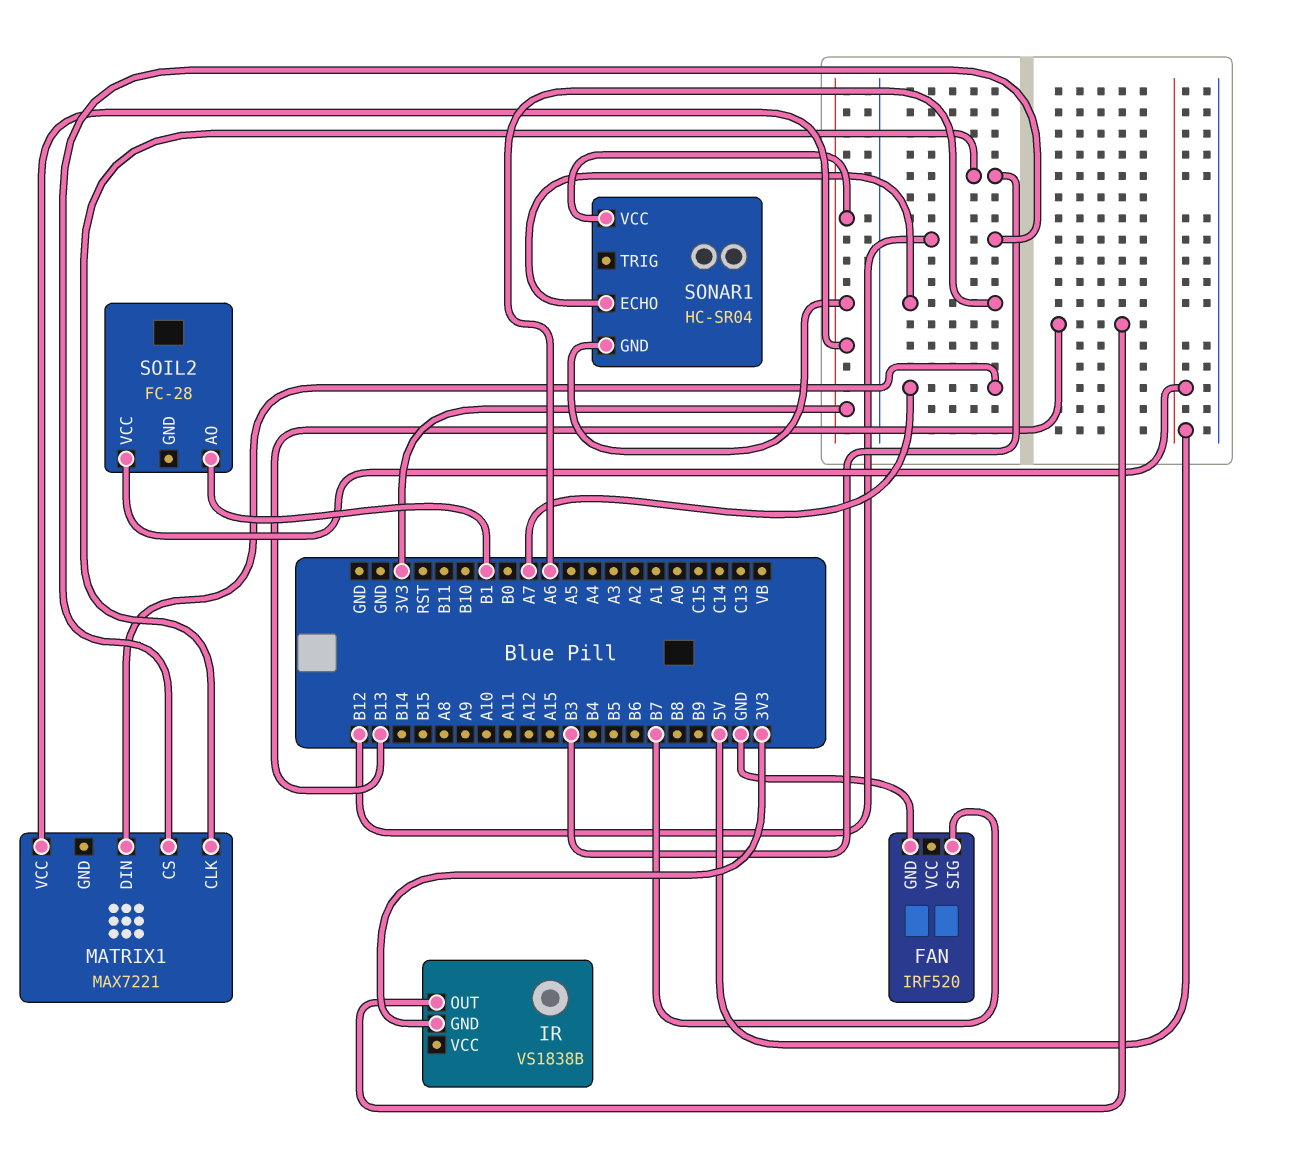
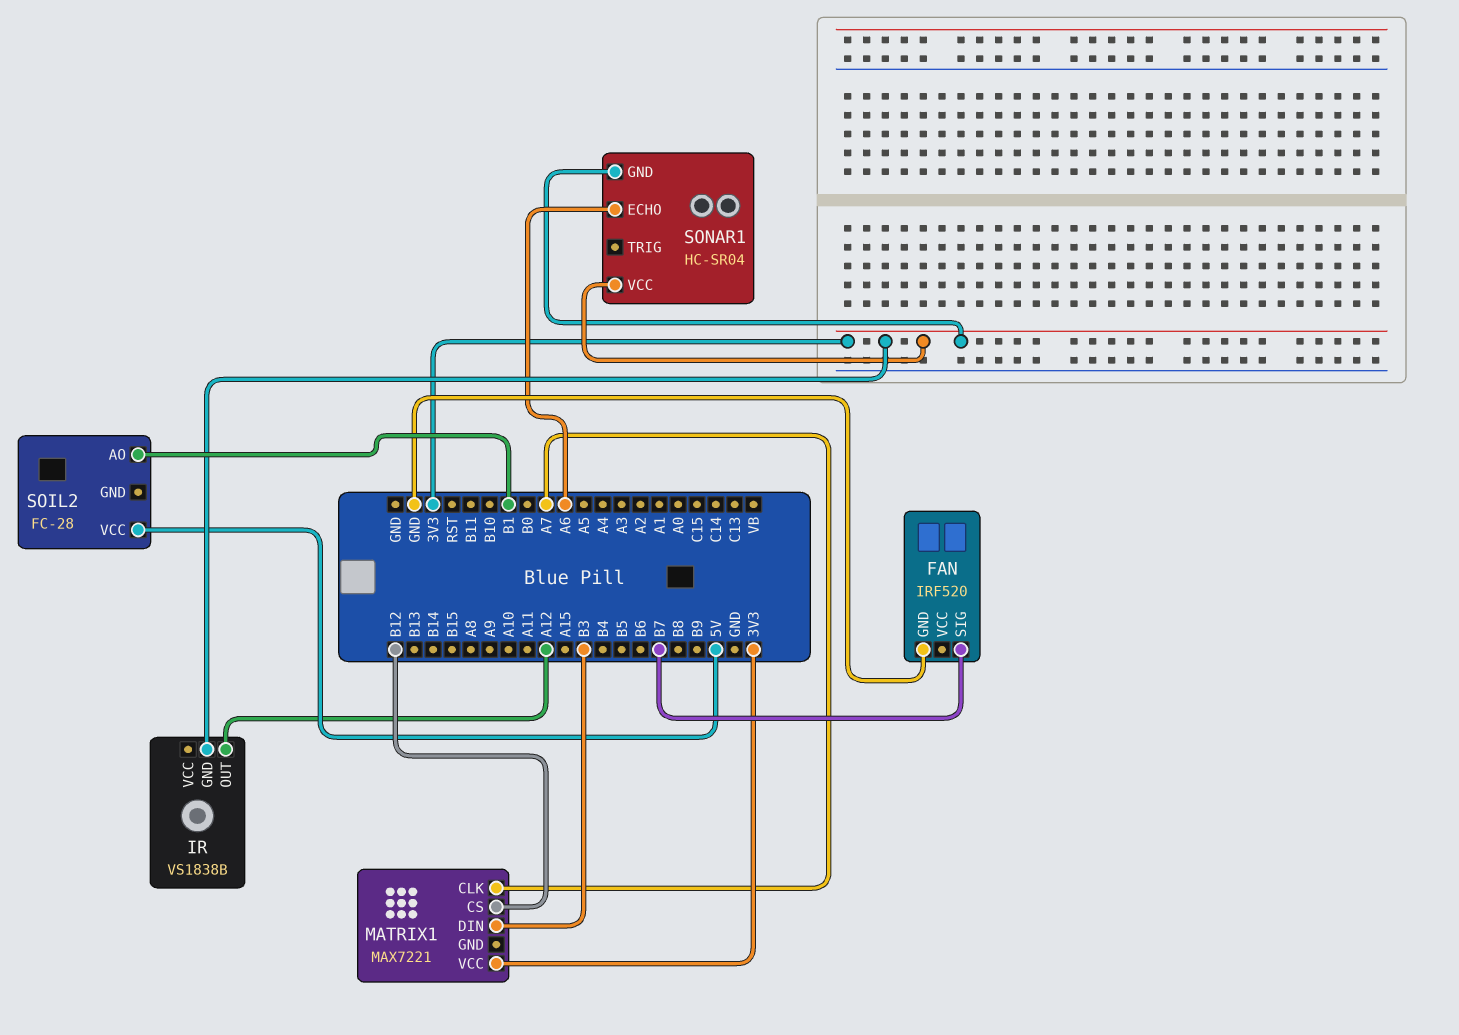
IR pin OUT: B13 -> A12
MATRIX1 pin CLK: B3 -> A7
MATRIX1 pin DIN: A7 -> B3

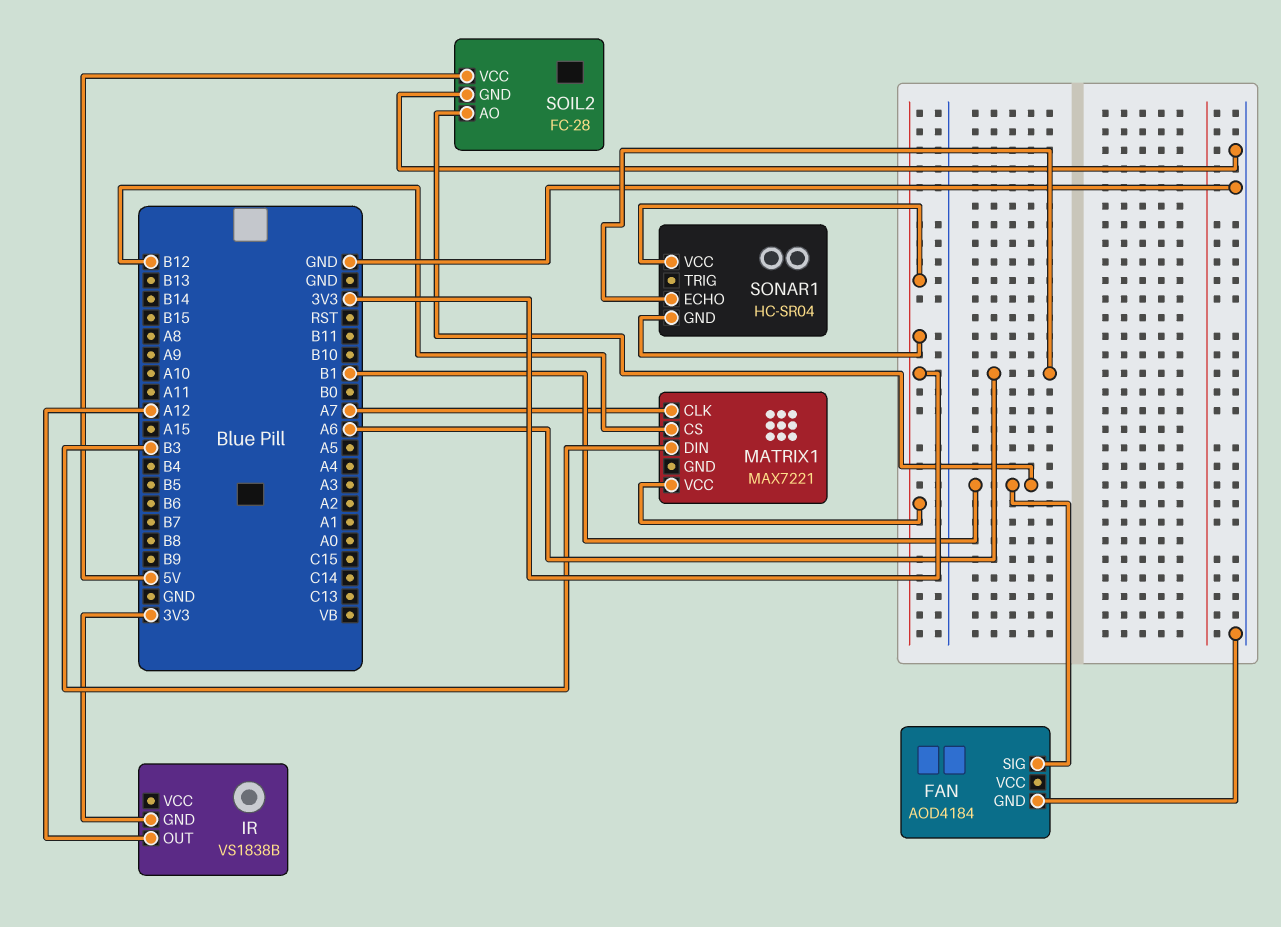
FAN: IRF520 -> AOD4184
FAN pin SIG: B7 -> B1
SOIL2 pin GND: none -> GND

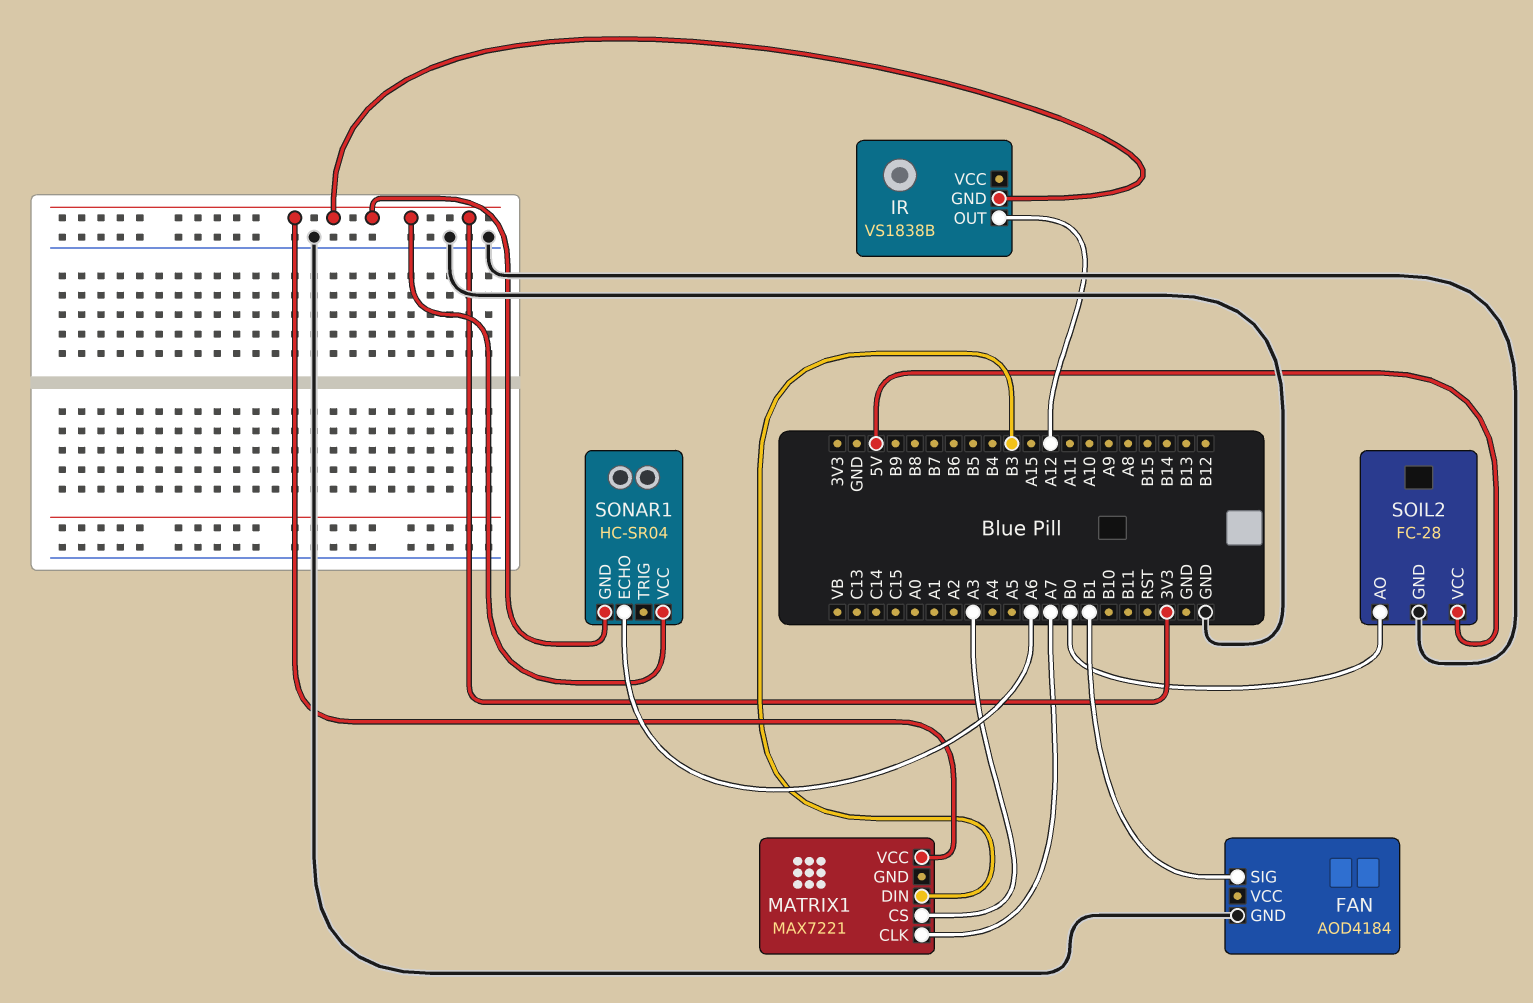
MATRIX1 pin CS: B12 -> A3
SOIL2 pin AO: B1 -> B0

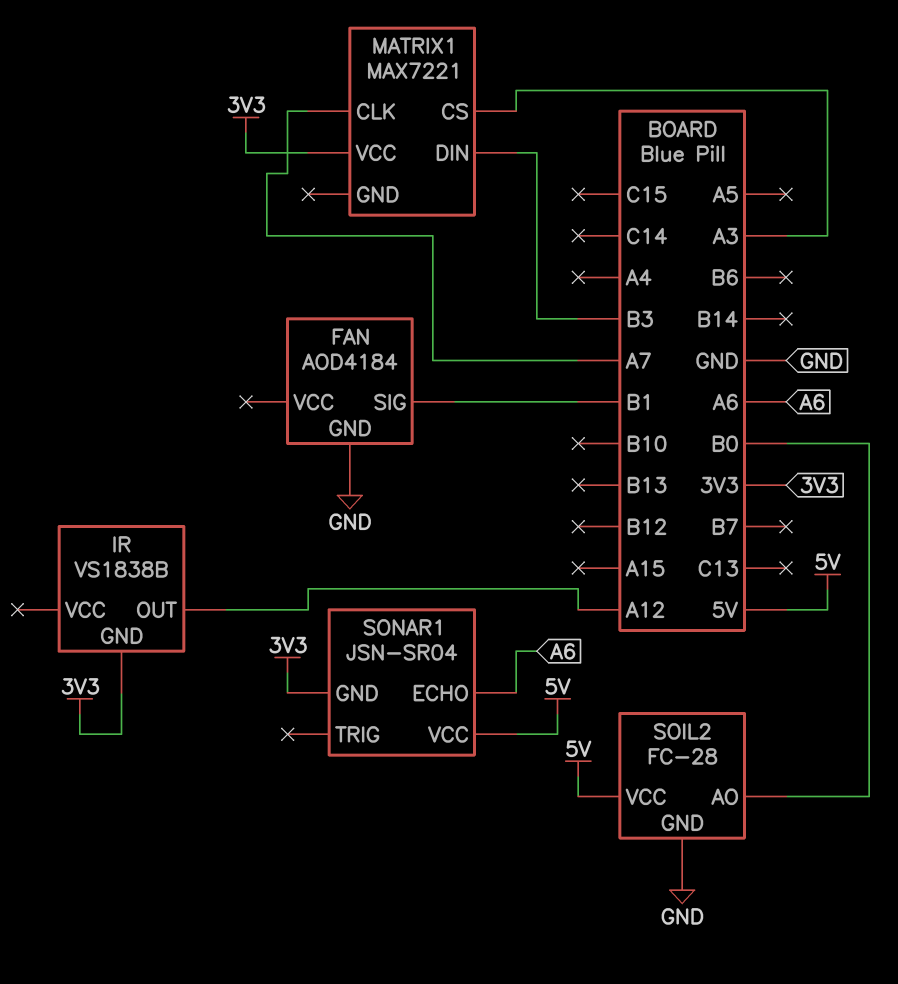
SONAR1: HC-SR04 -> JSN-SR04
SONAR1 pin VCC: 3V3 -> 5V

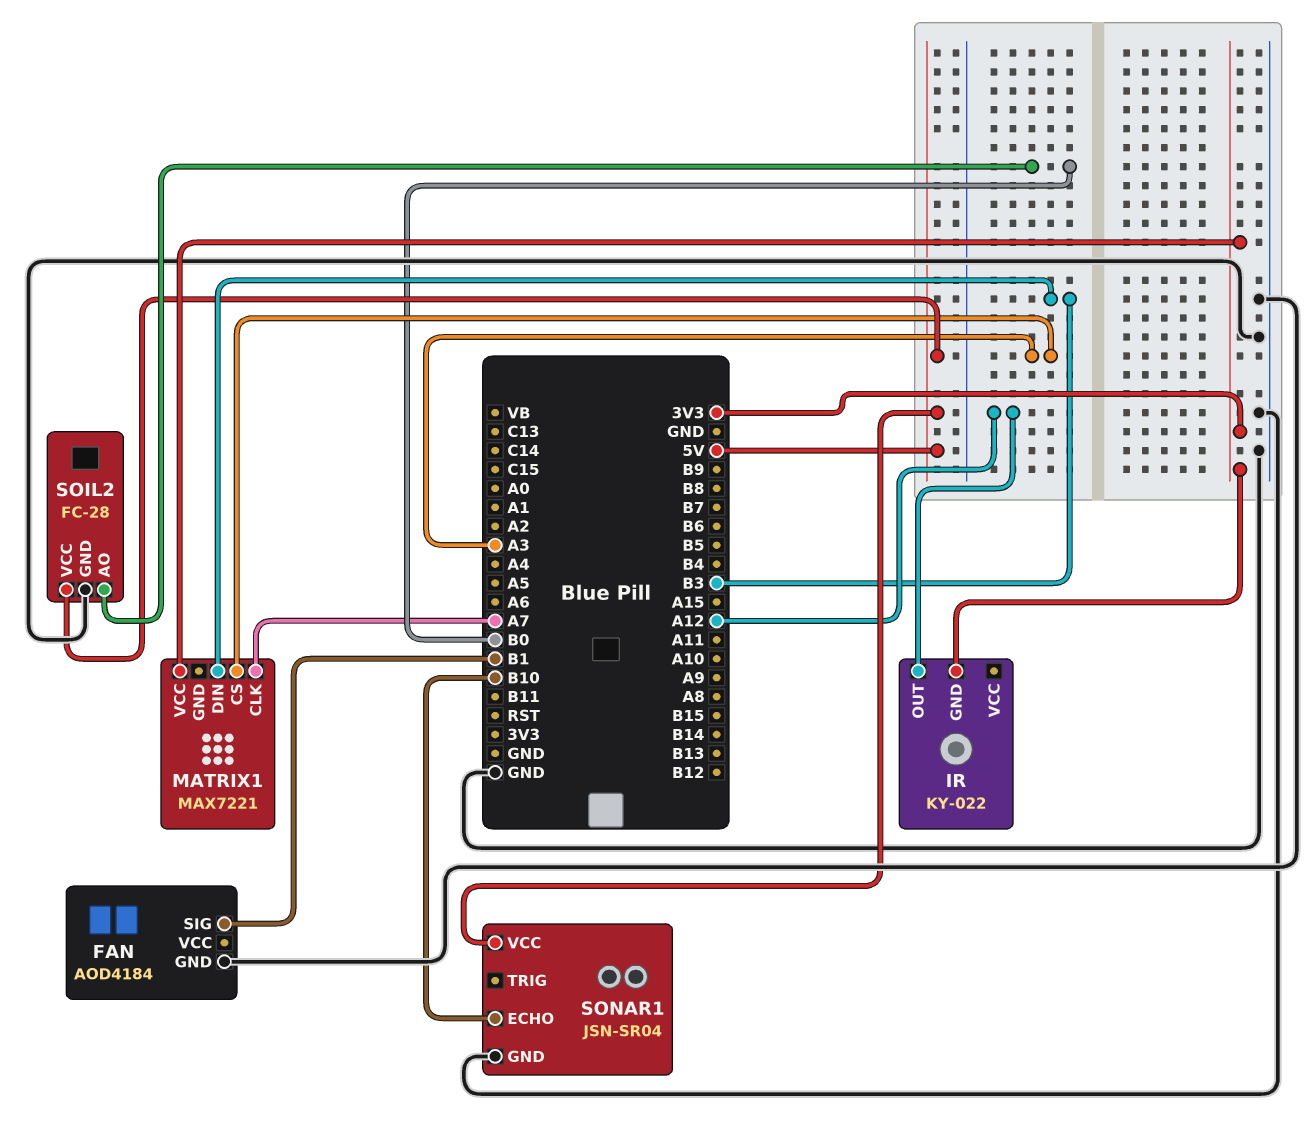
IR: VS1838B -> KY-022
SONAR1 pin ECHO: A6 -> B10
SONAR1 pin GND: 3V3 -> GND

